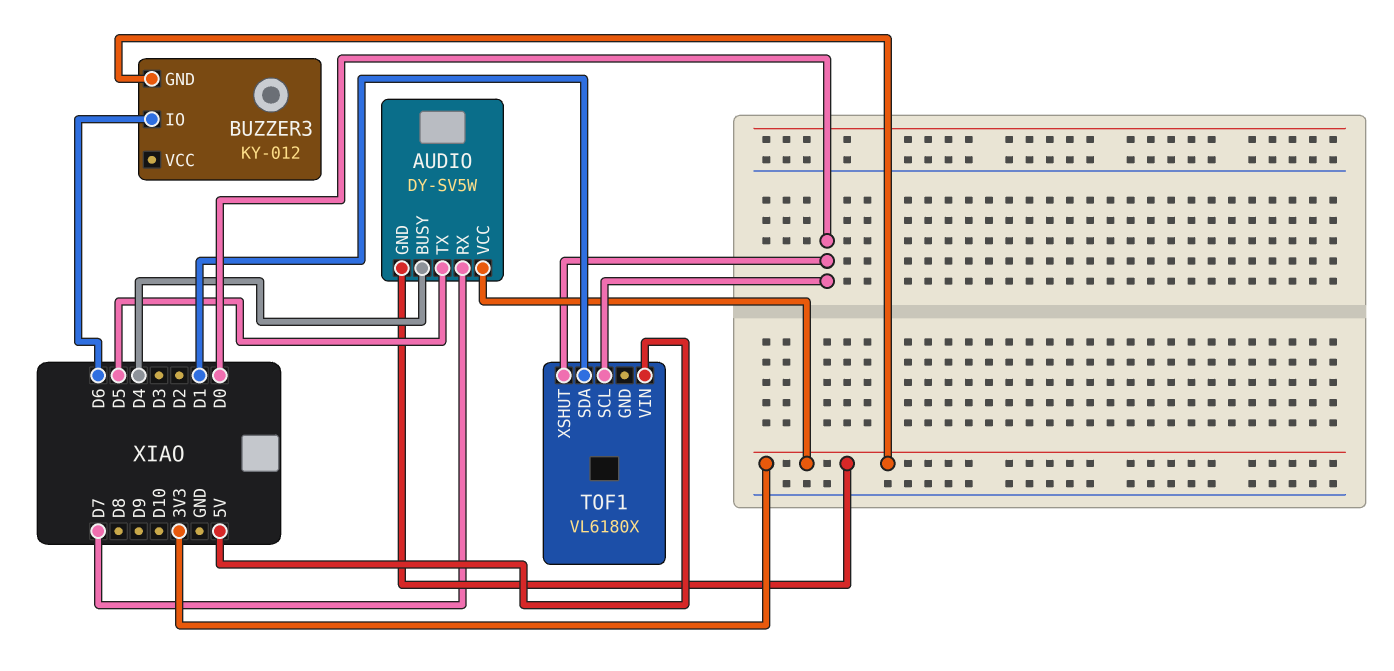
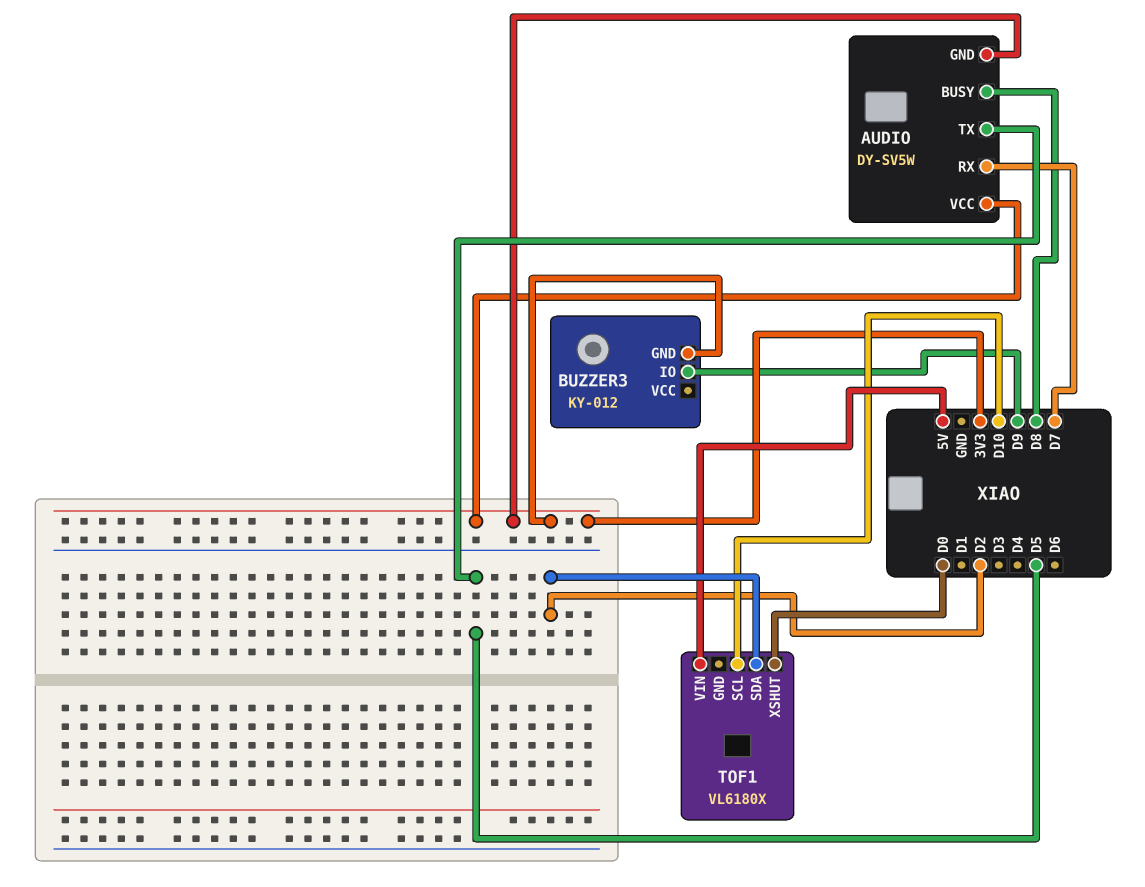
AUDIO pin BUSY: D4 -> D8
BUZZER3 pin IO: D6 -> D9
TOF1 pin SCL: D0 -> D10
TOF1 pin SDA: D1 -> D2

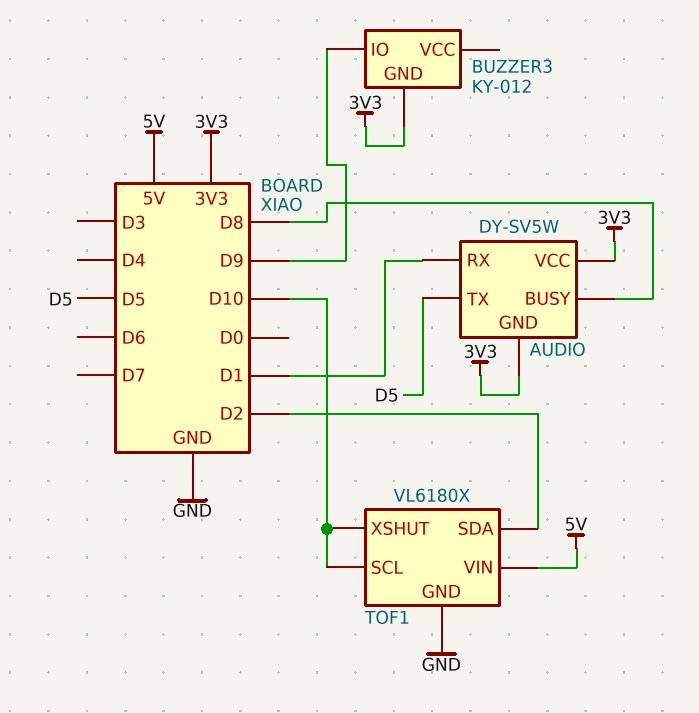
AUDIO pin RX: D7 -> D1
TOF1 pin GND: none -> GND
TOF1 pin XSHUT: D0 -> D10

